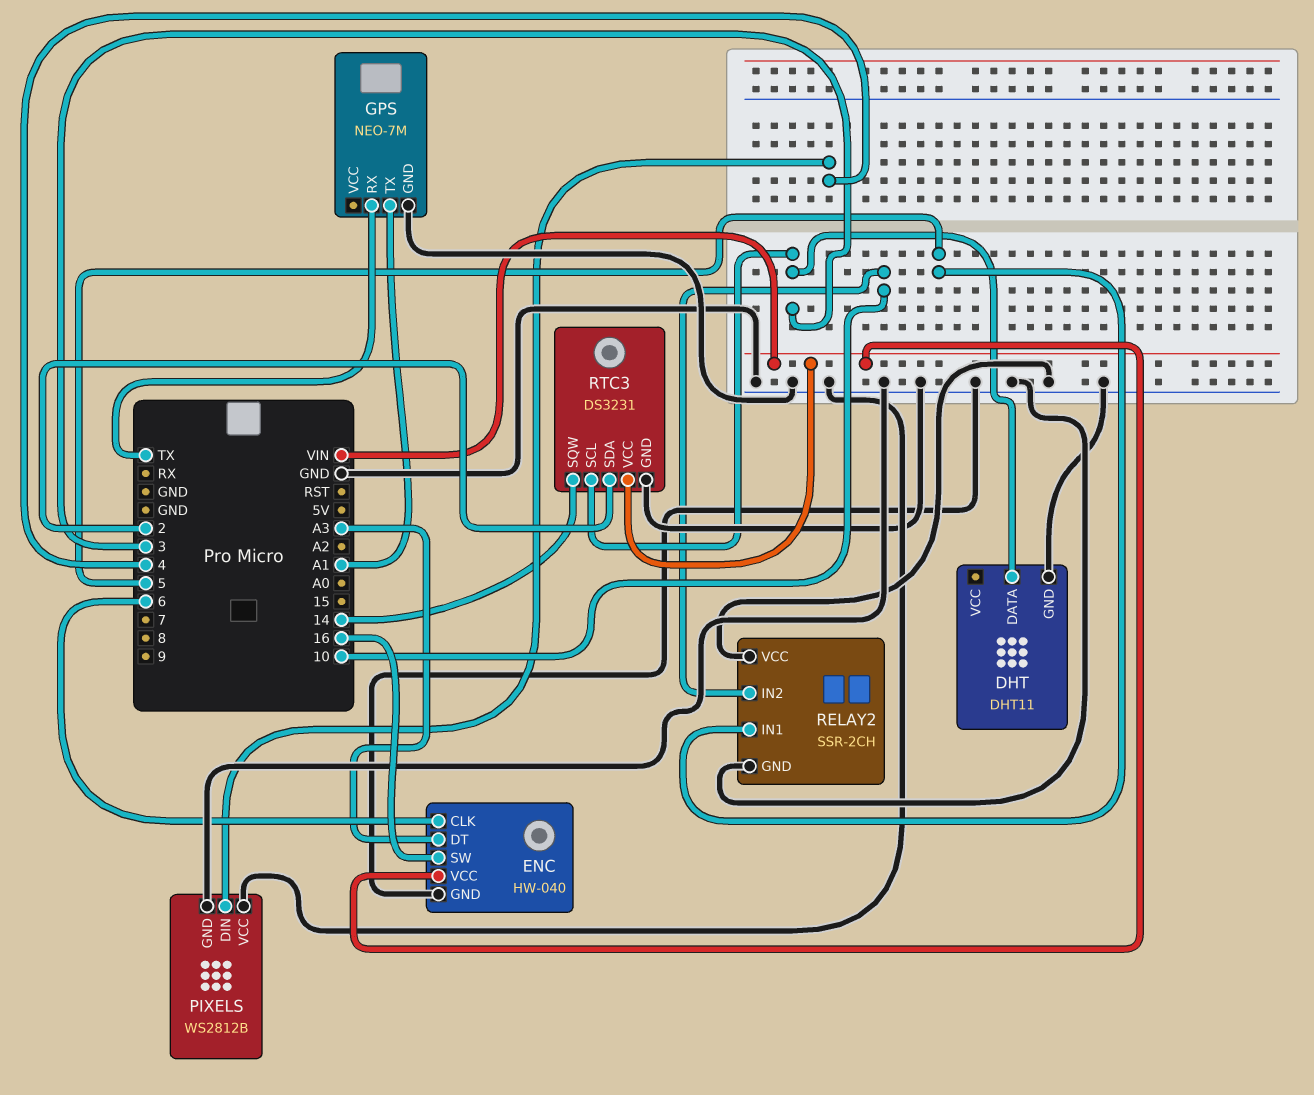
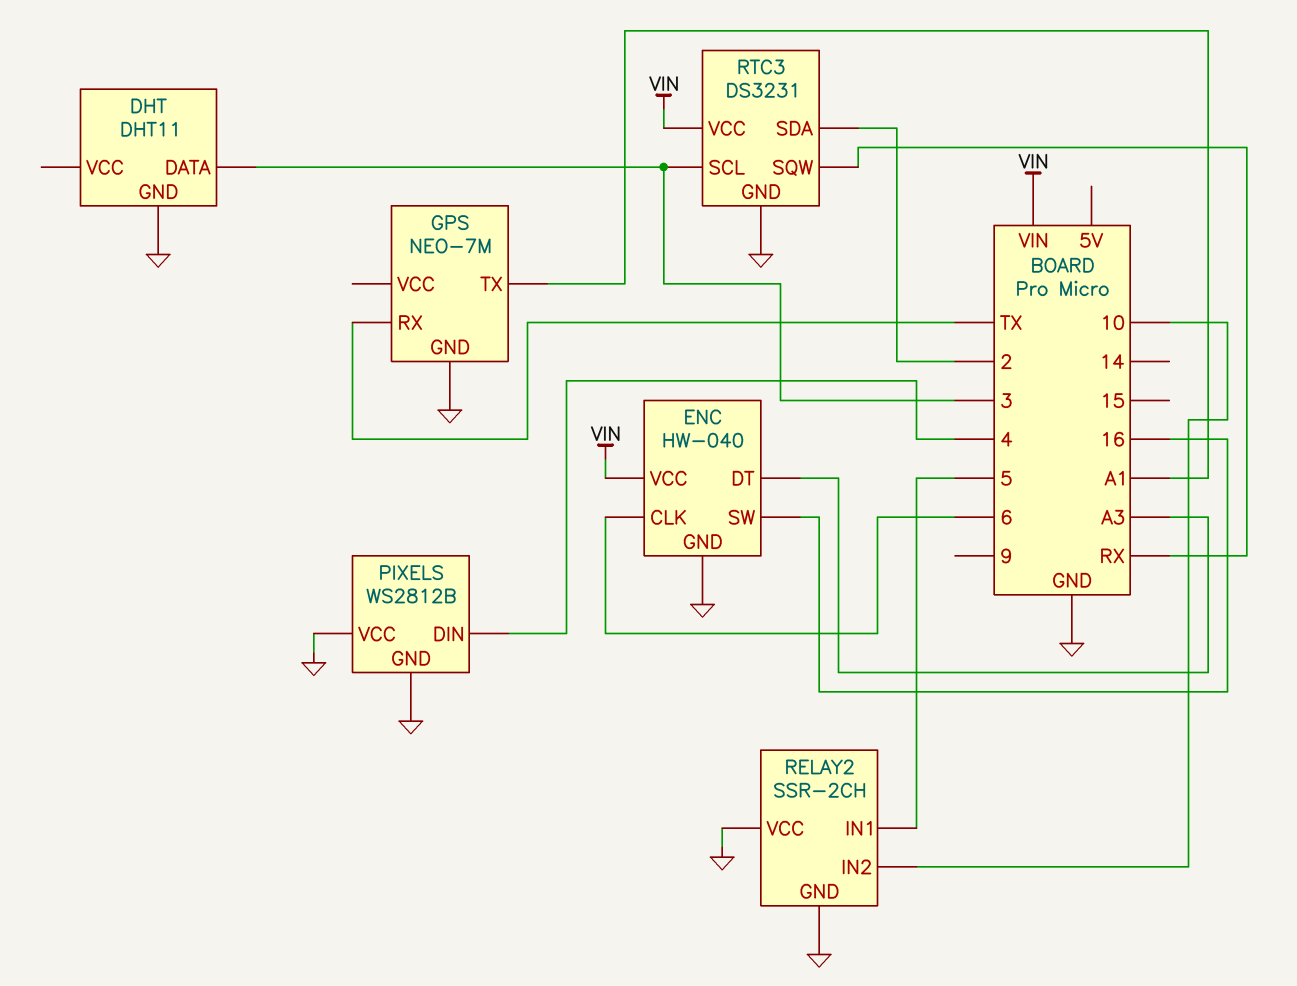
RTC3 pin SQW: 14 -> RX

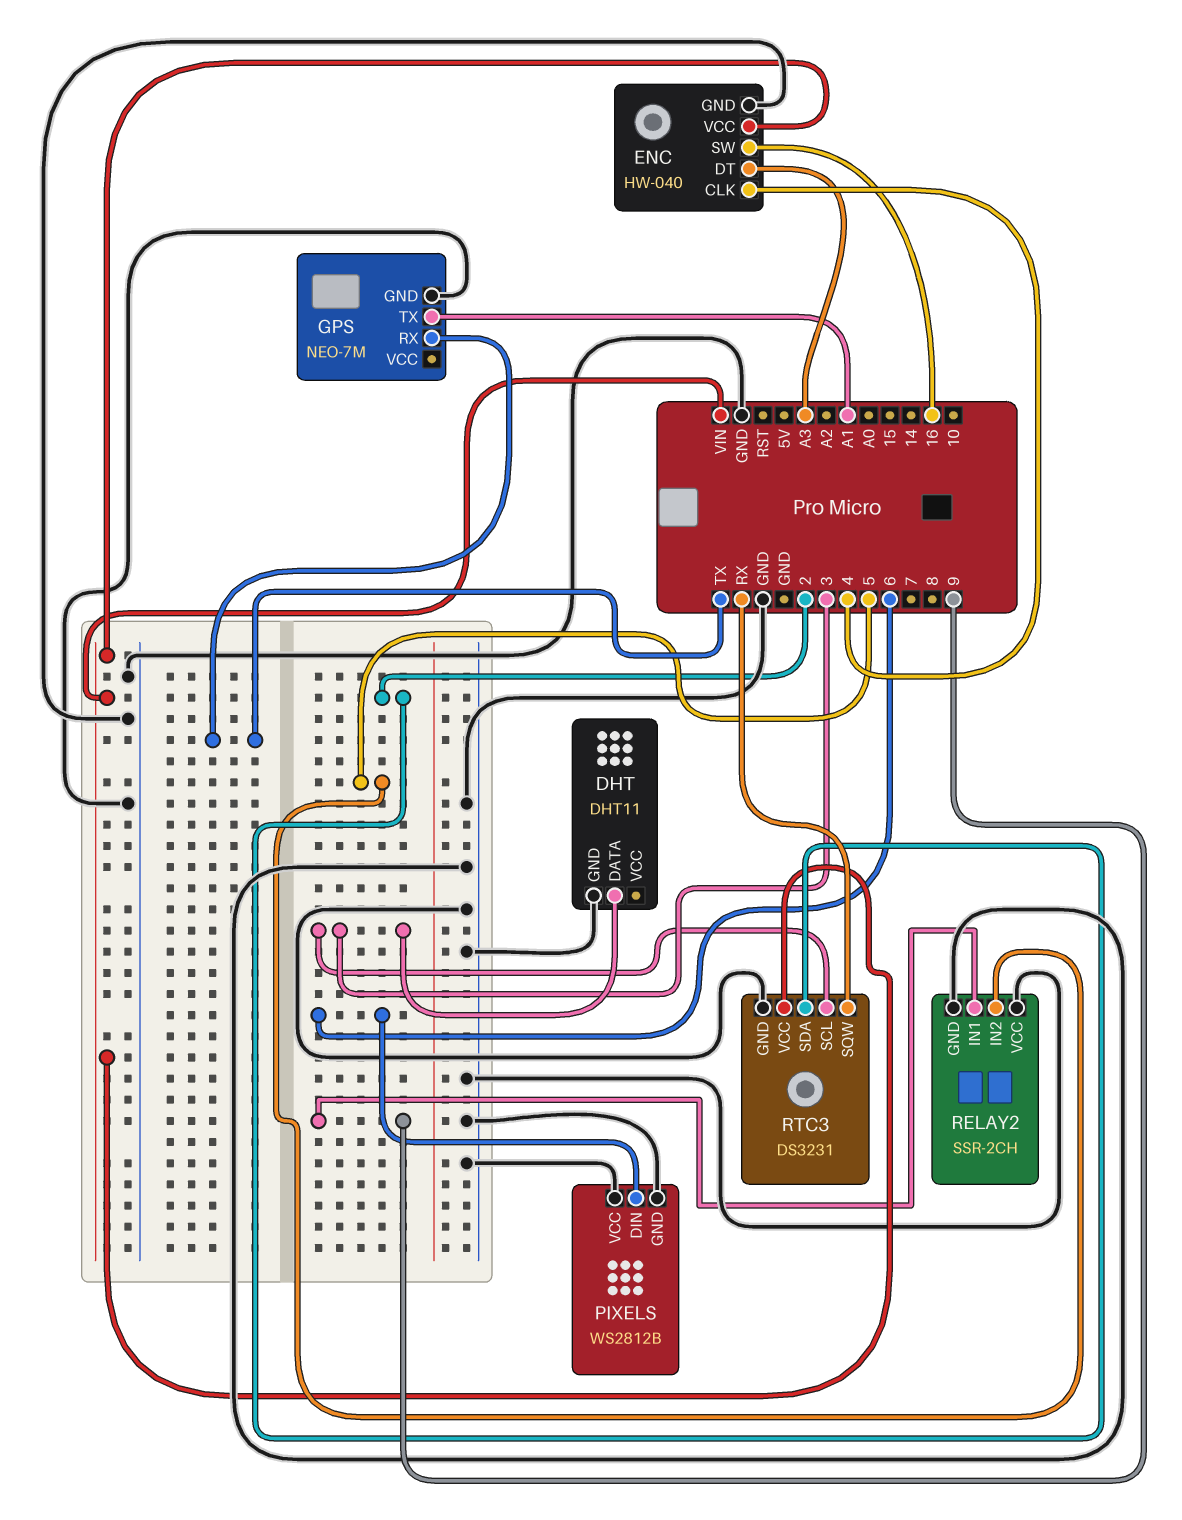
ENC pin CLK: 6 -> 4
PIXELS pin DIN: 4 -> 6
RELAY2 pin IN1: 5 -> 9
RELAY2 pin IN2: 10 -> 5

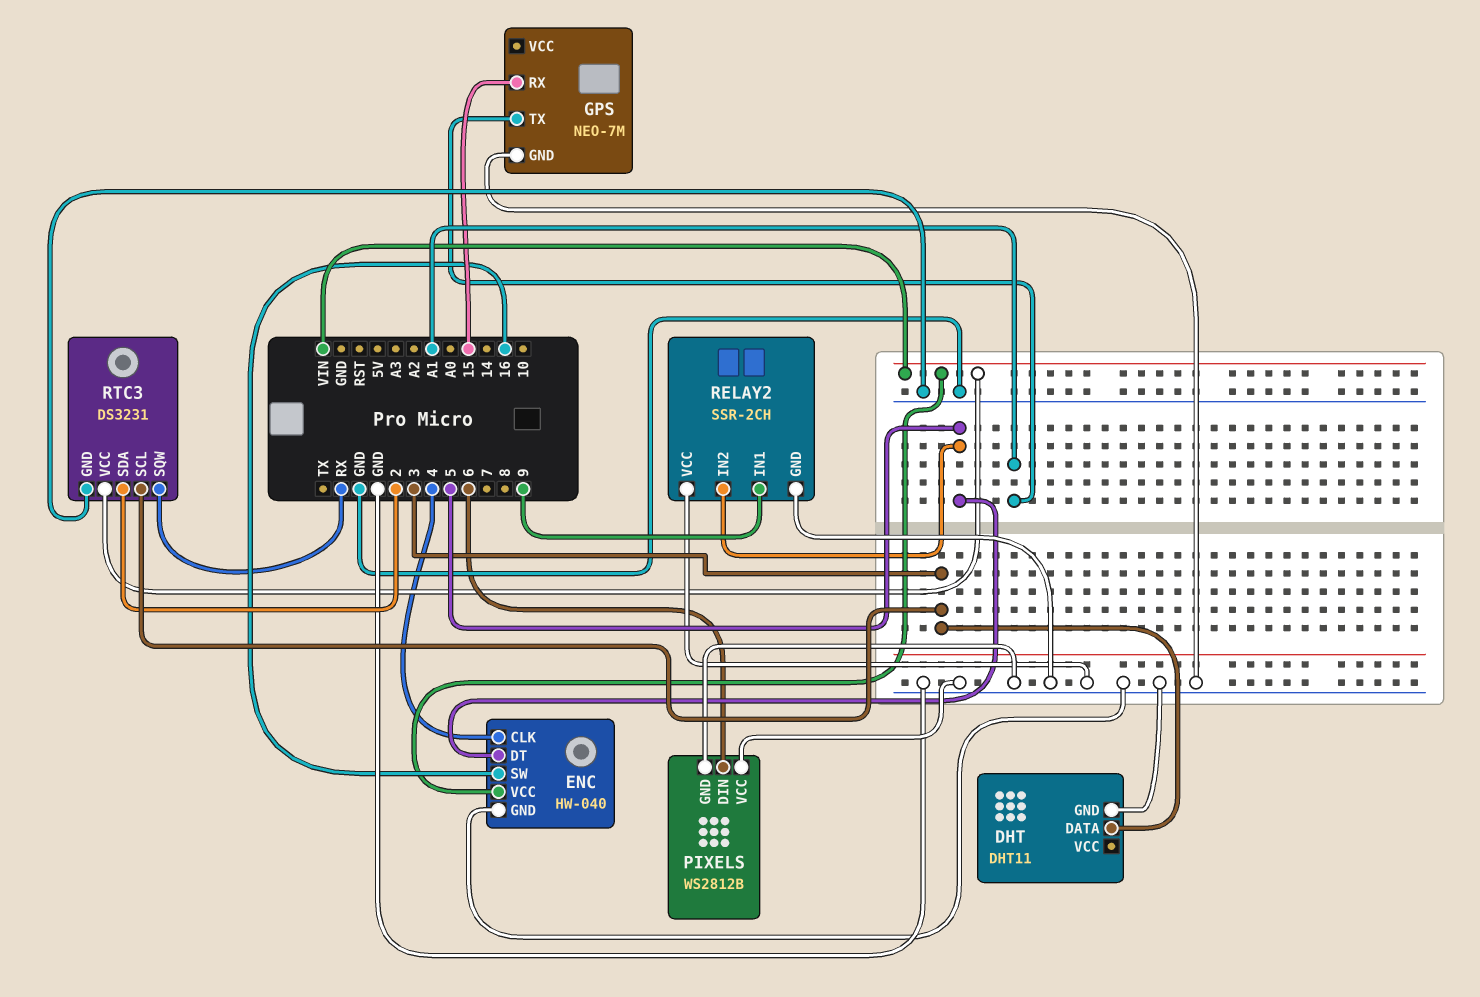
ENC pin DT: A3 -> 5
GPS pin RX: TX -> 15

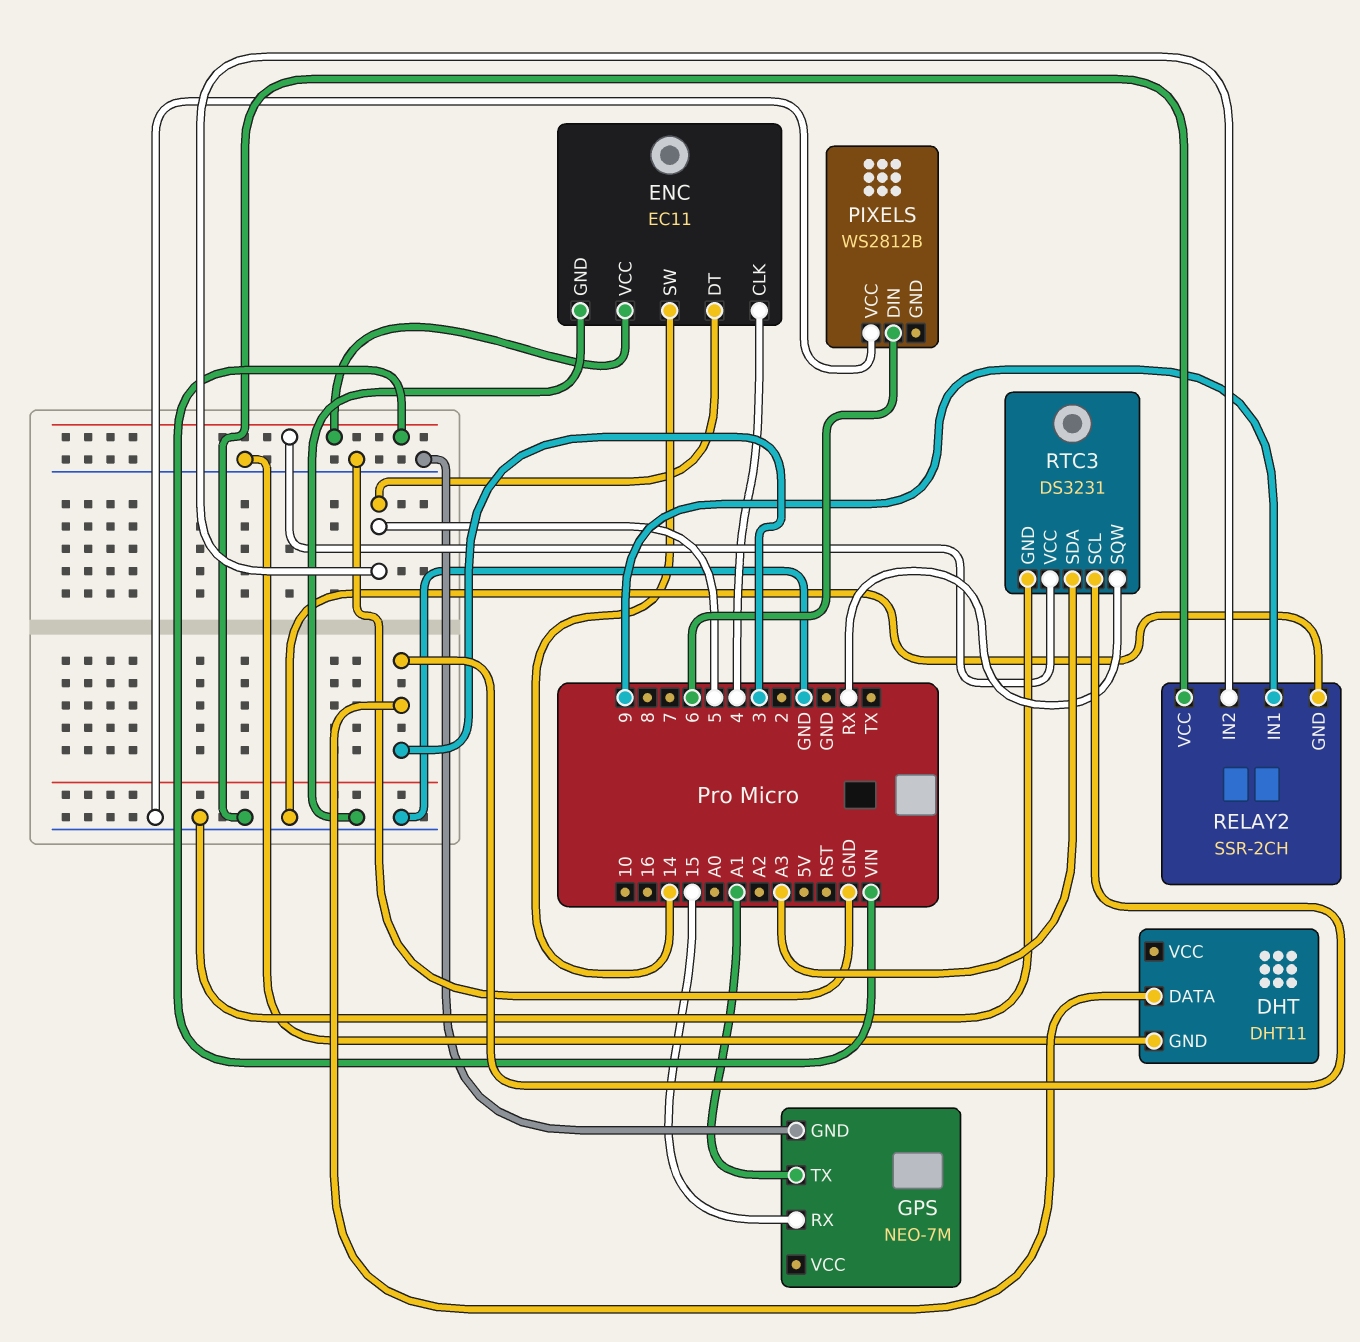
ENC: HW-040 -> EC11
ENC pin SW: 16 -> 14
PIXELS pin GND: GND -> none
RTC3 pin SDA: 2 -> A3

